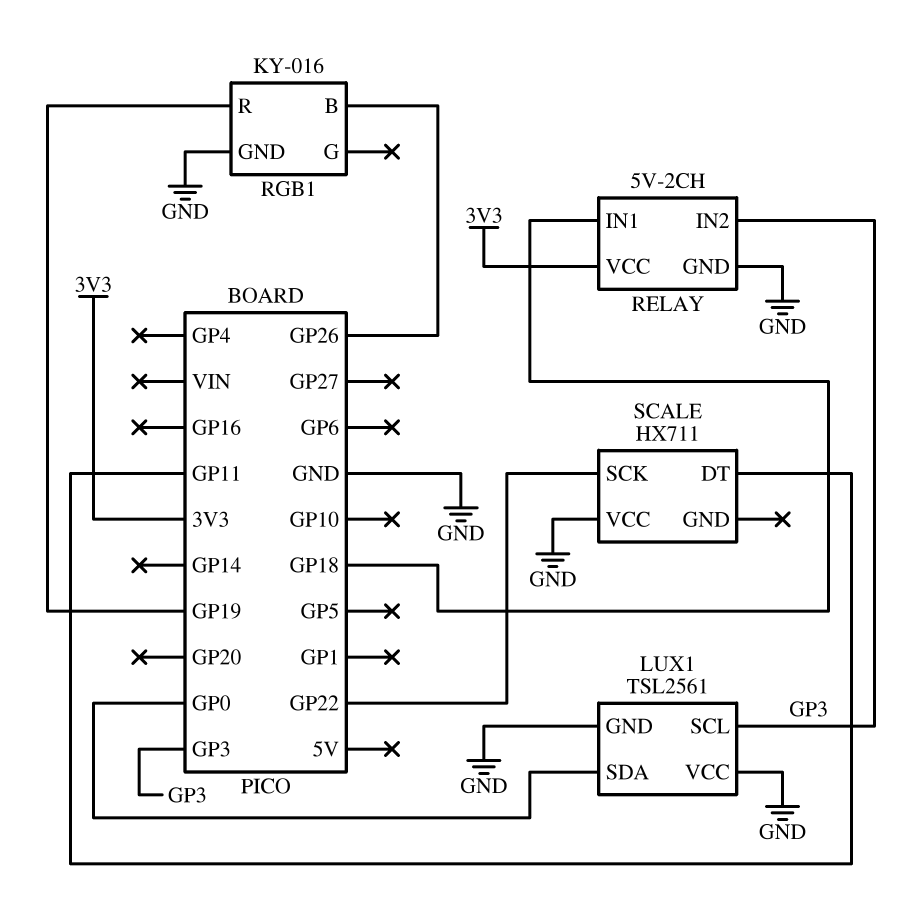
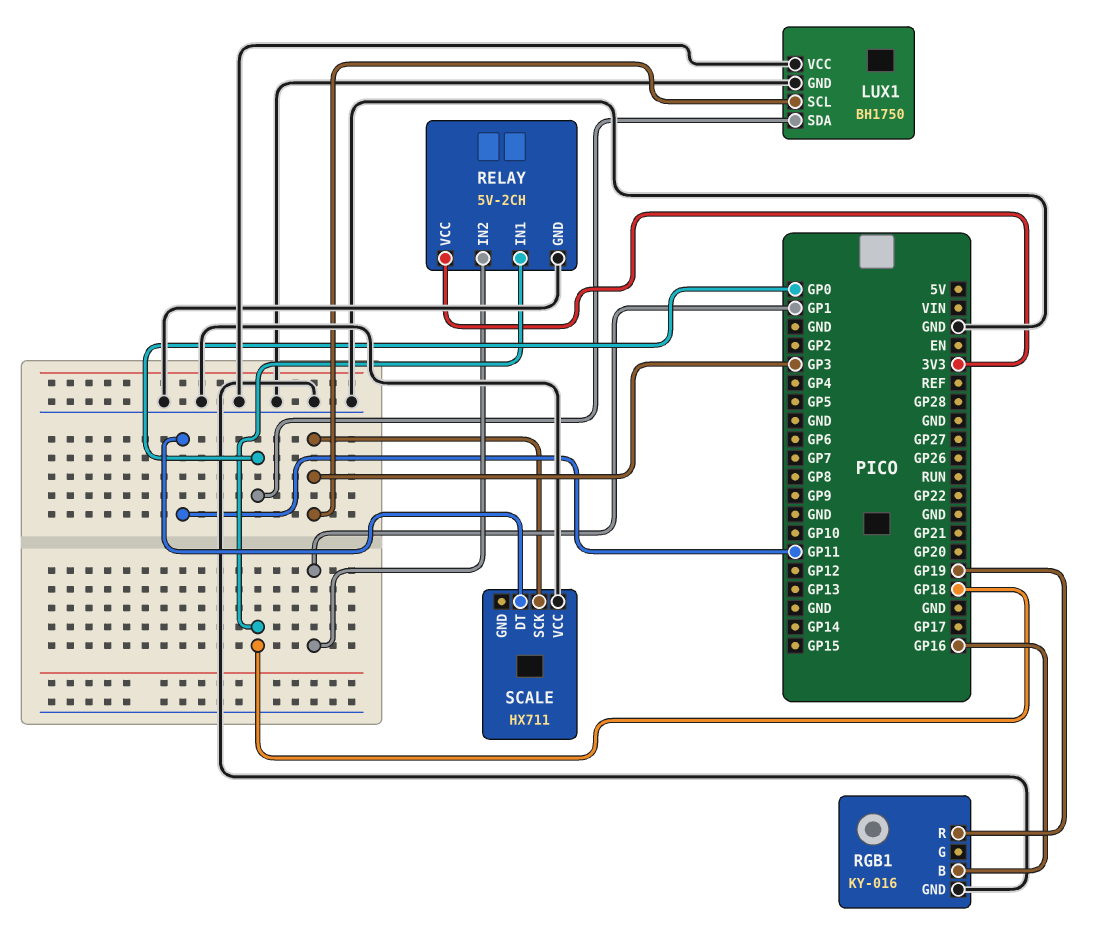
LUX1: TSL2561 -> BH1750
RELAY pin IN2: GP3 -> GP1
RGB1 pin B: GP26 -> GP16
SCALE pin SCK: GP22 -> GP3

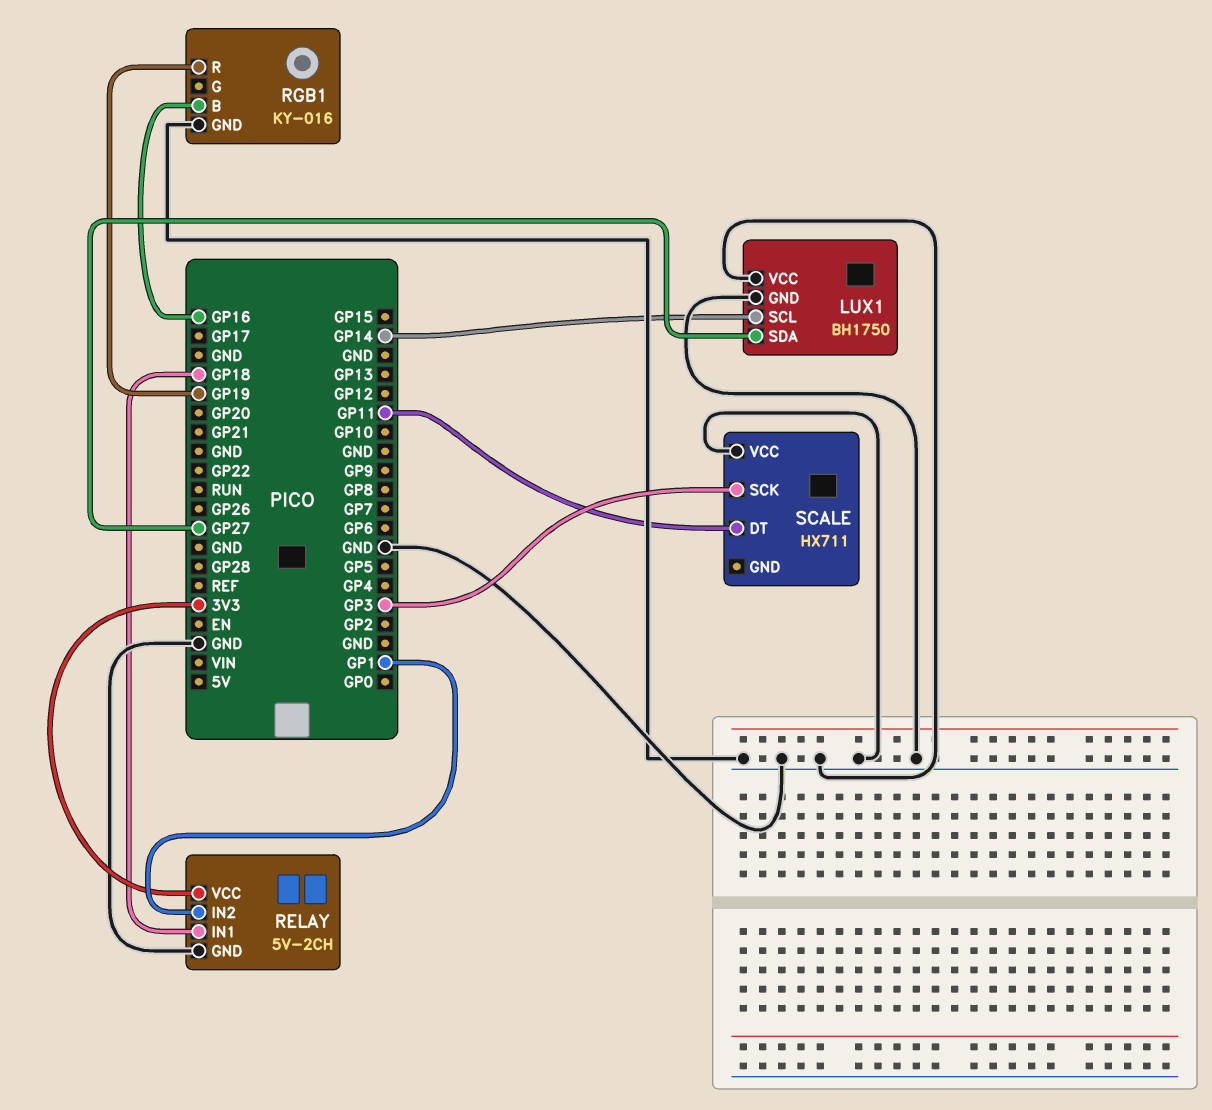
LUX1 pin SCL: GP3 -> GP14
LUX1 pin SDA: GP0 -> GP27

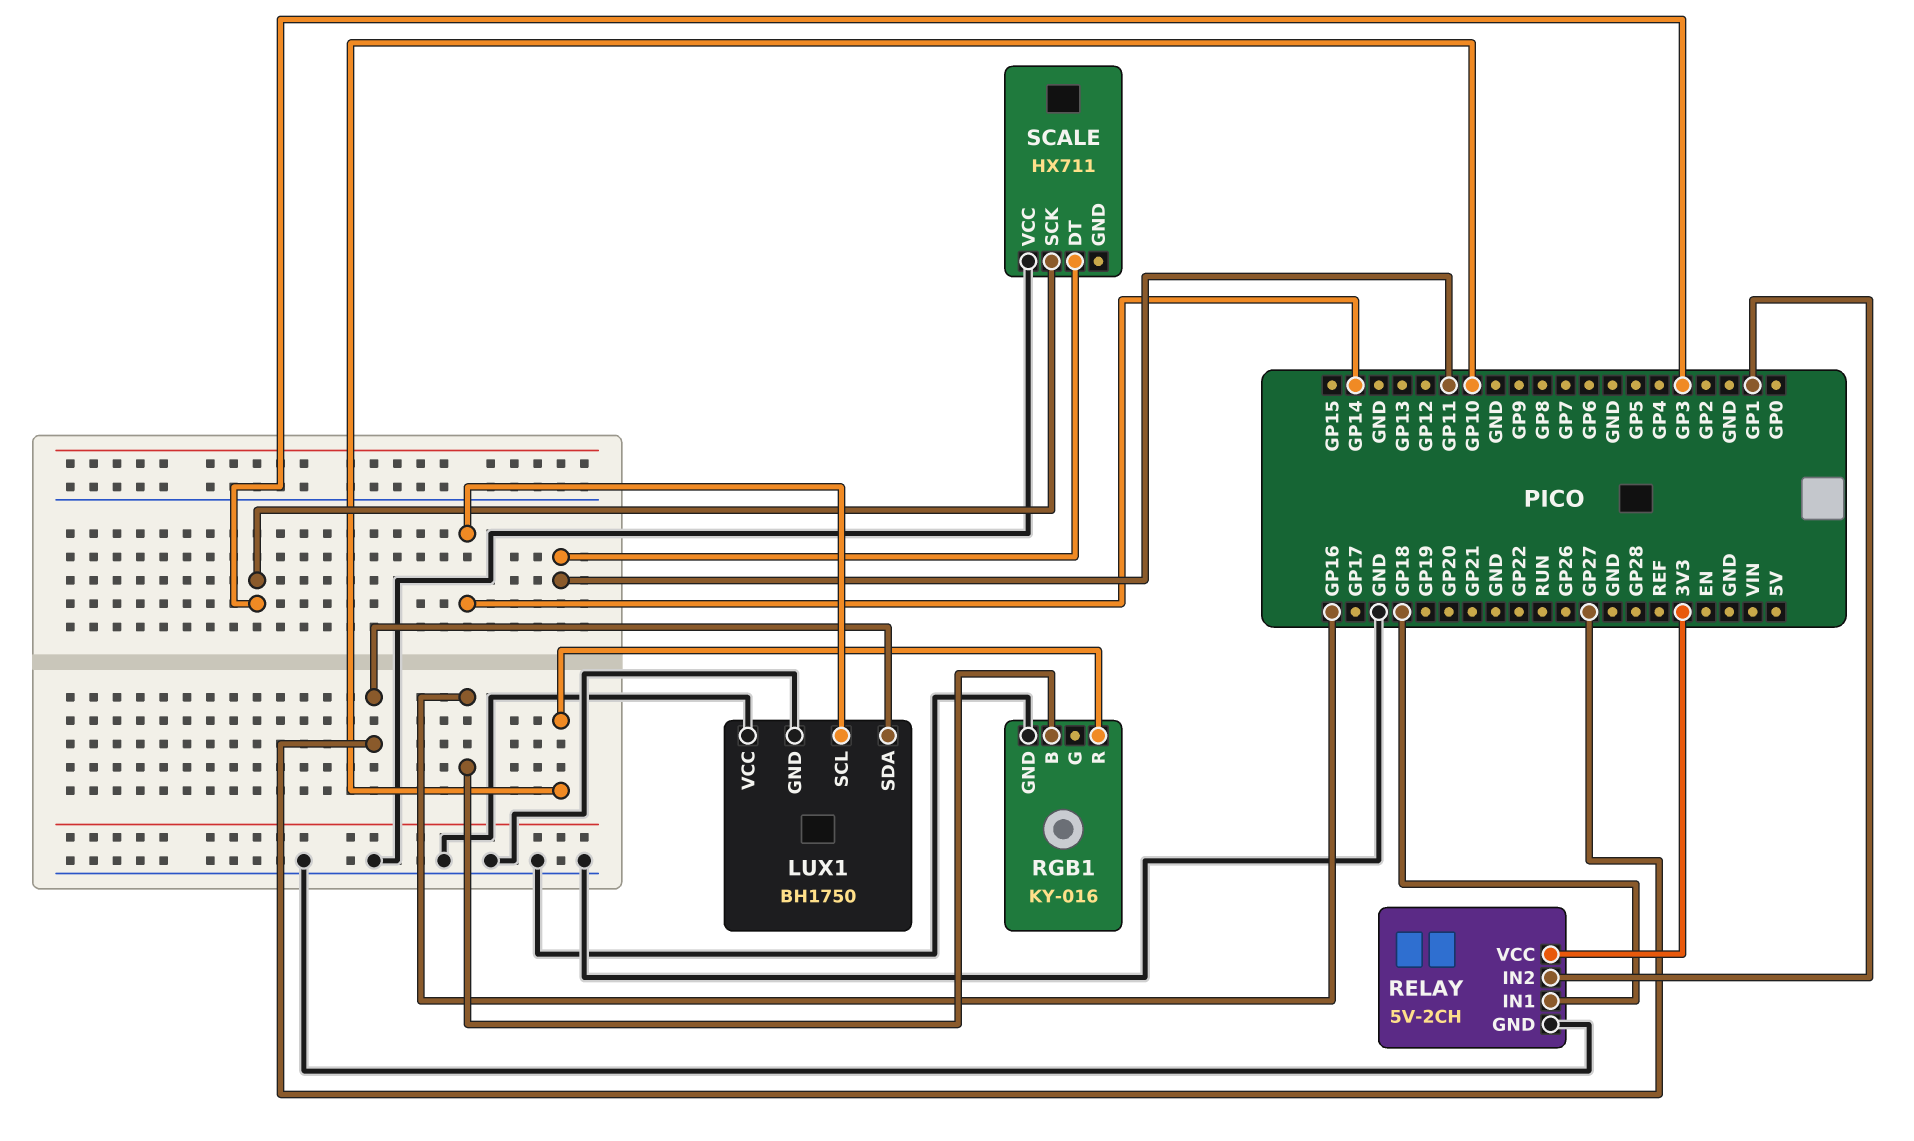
RGB1 pin R: GP19 -> GP10

